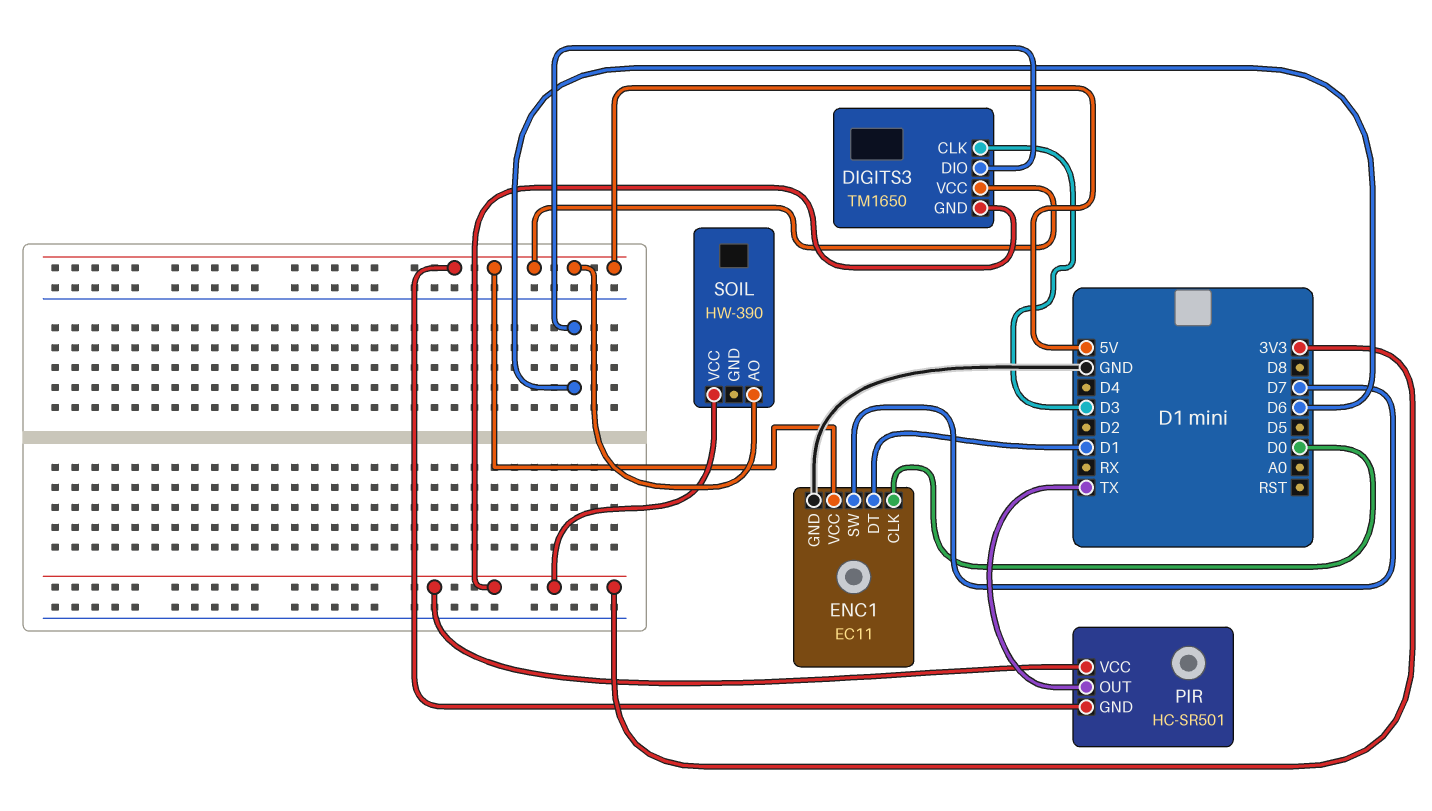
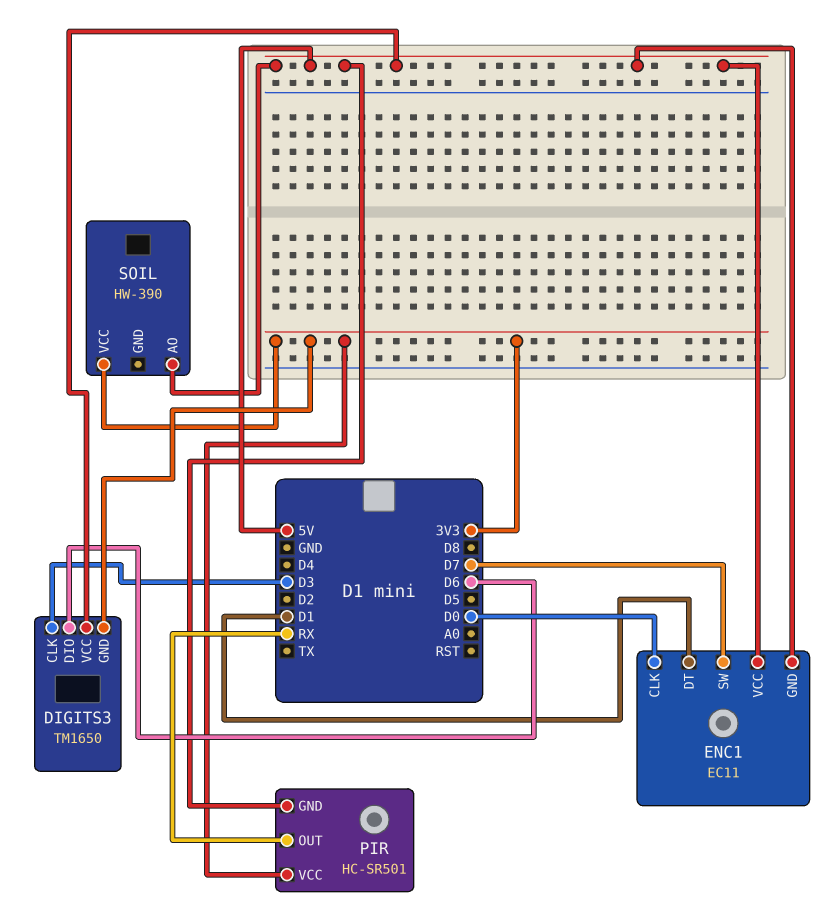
ENC1 pin GND: GND -> 5V
PIR pin OUT: TX -> RX

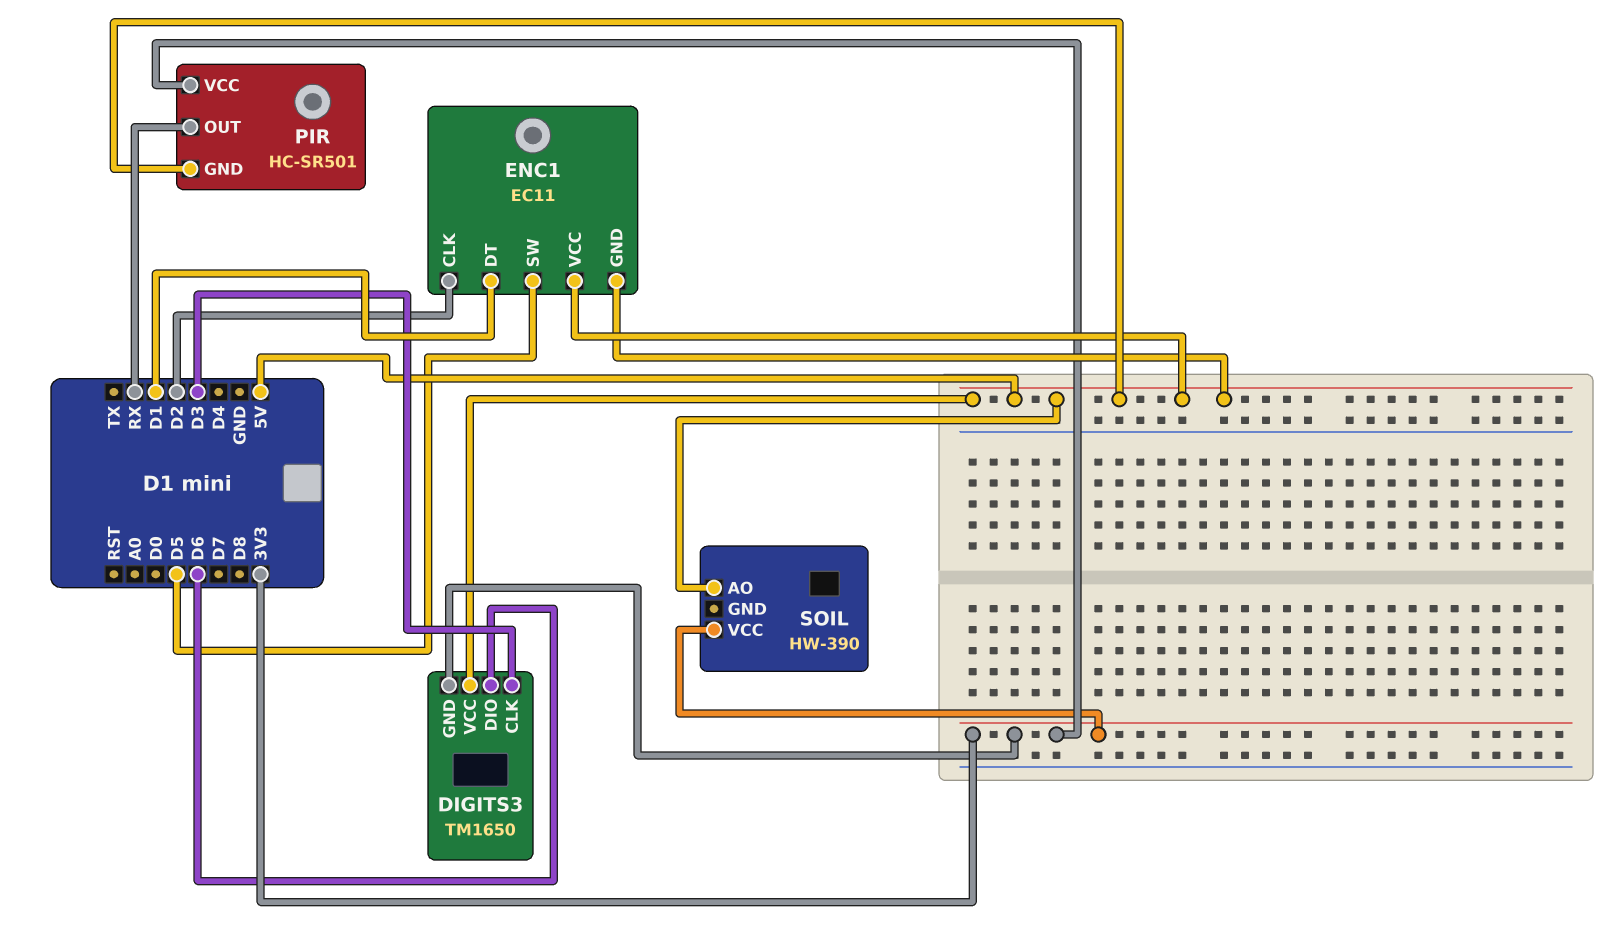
ENC1 pin CLK: D0 -> D2
ENC1 pin SW: D7 -> D5

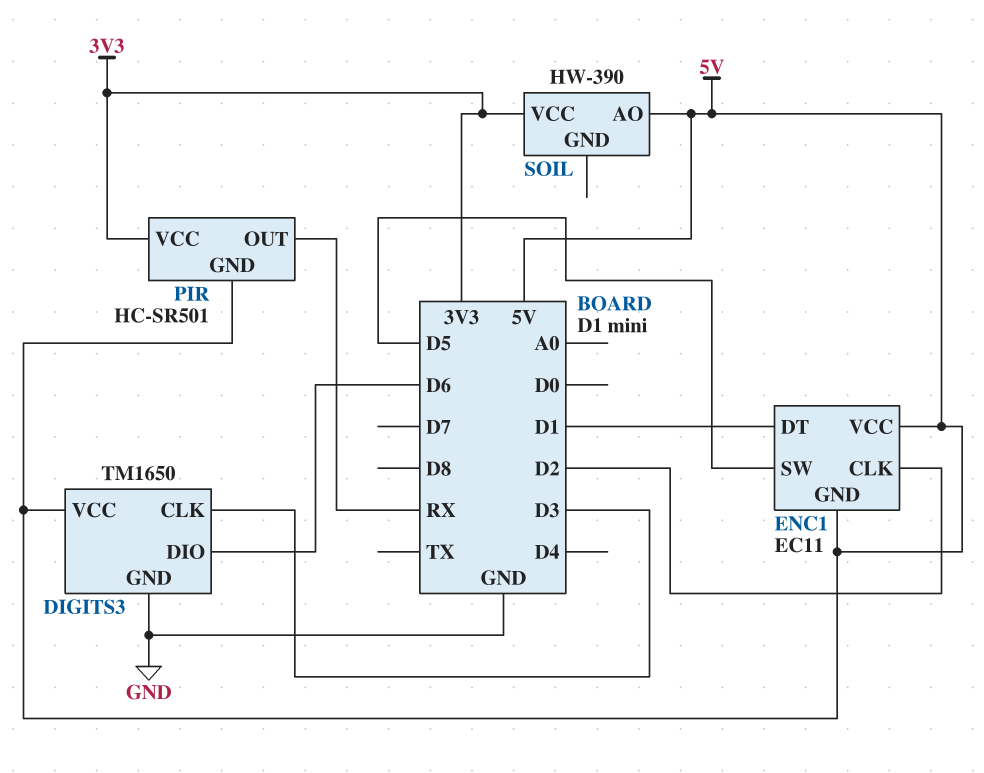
DIGITS3 pin GND: 3V3 -> GND

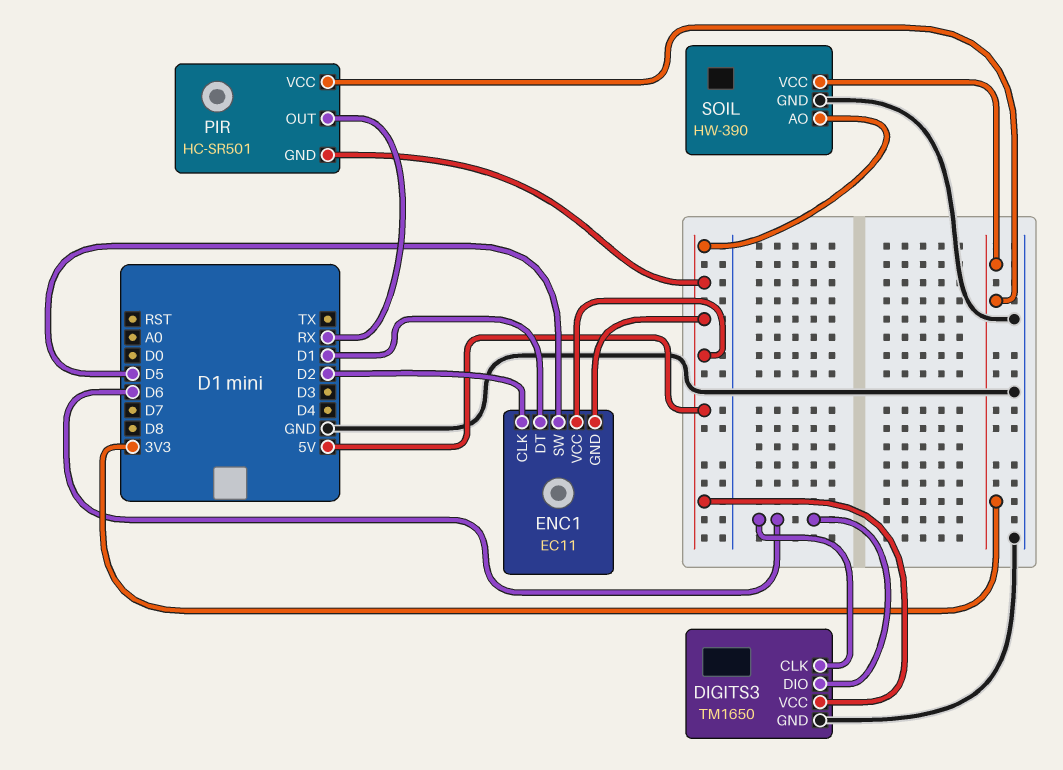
DIGITS3 pin CLK: D3 -> D6
SOIL pin GND: none -> GND

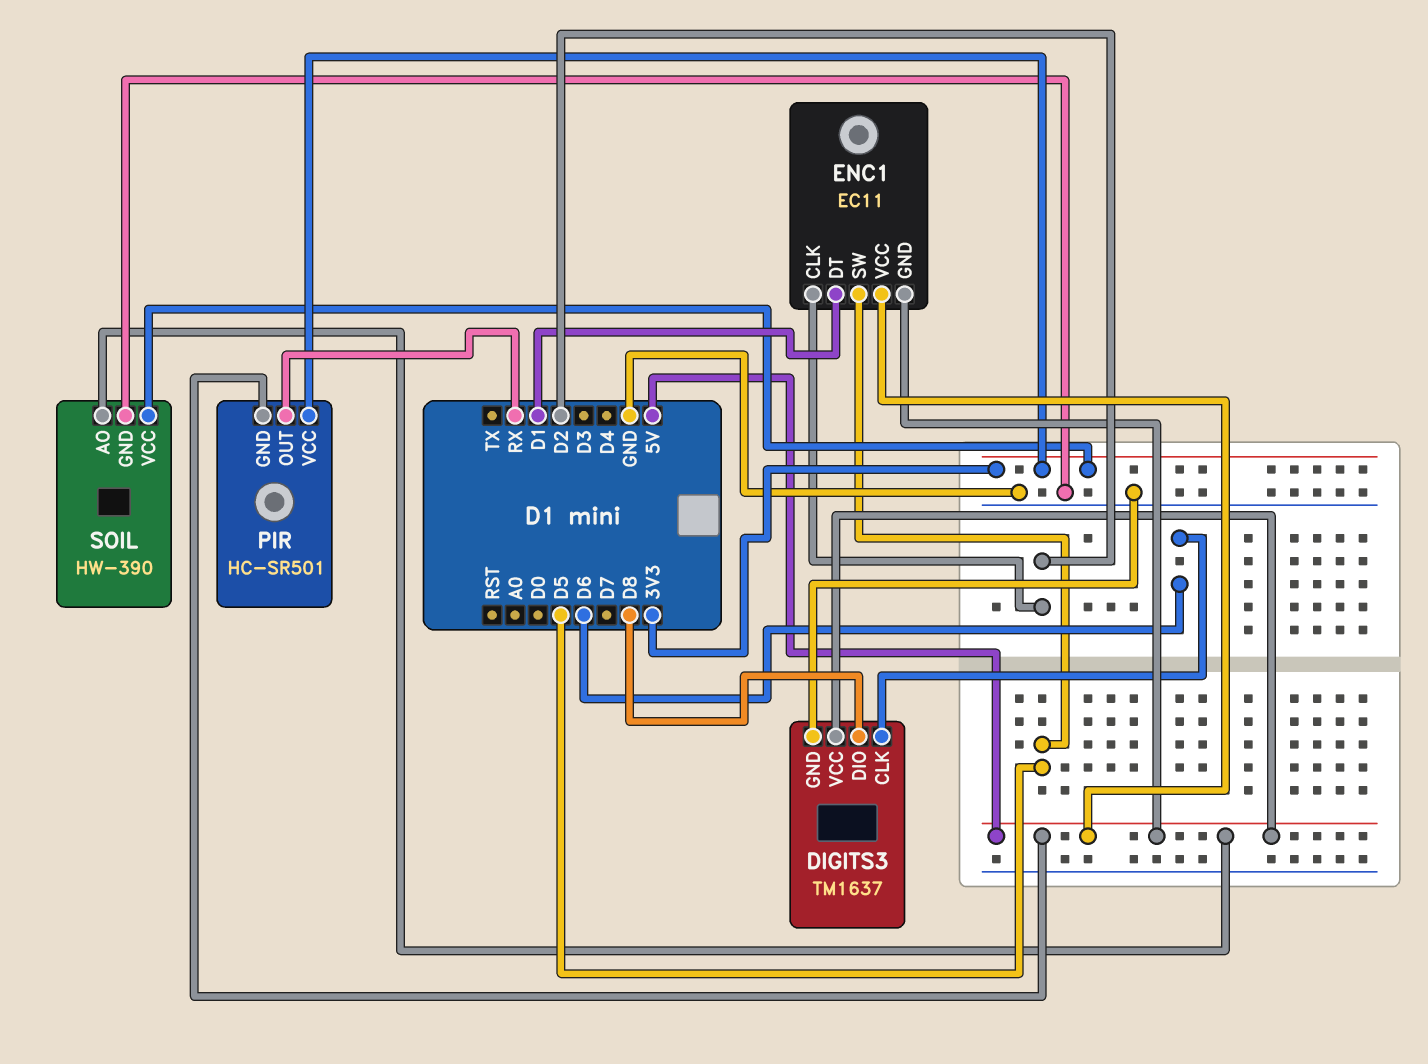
DIGITS3: TM1650 -> TM1637
DIGITS3 pin DIO: D6 -> D8

